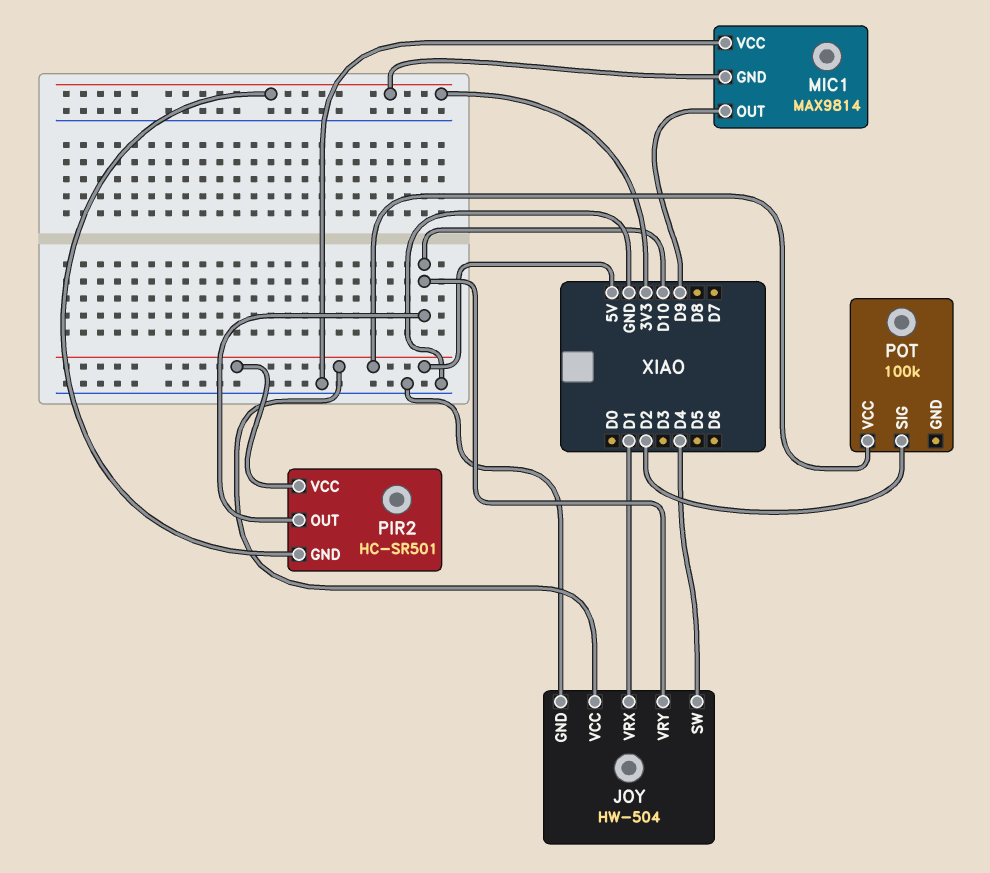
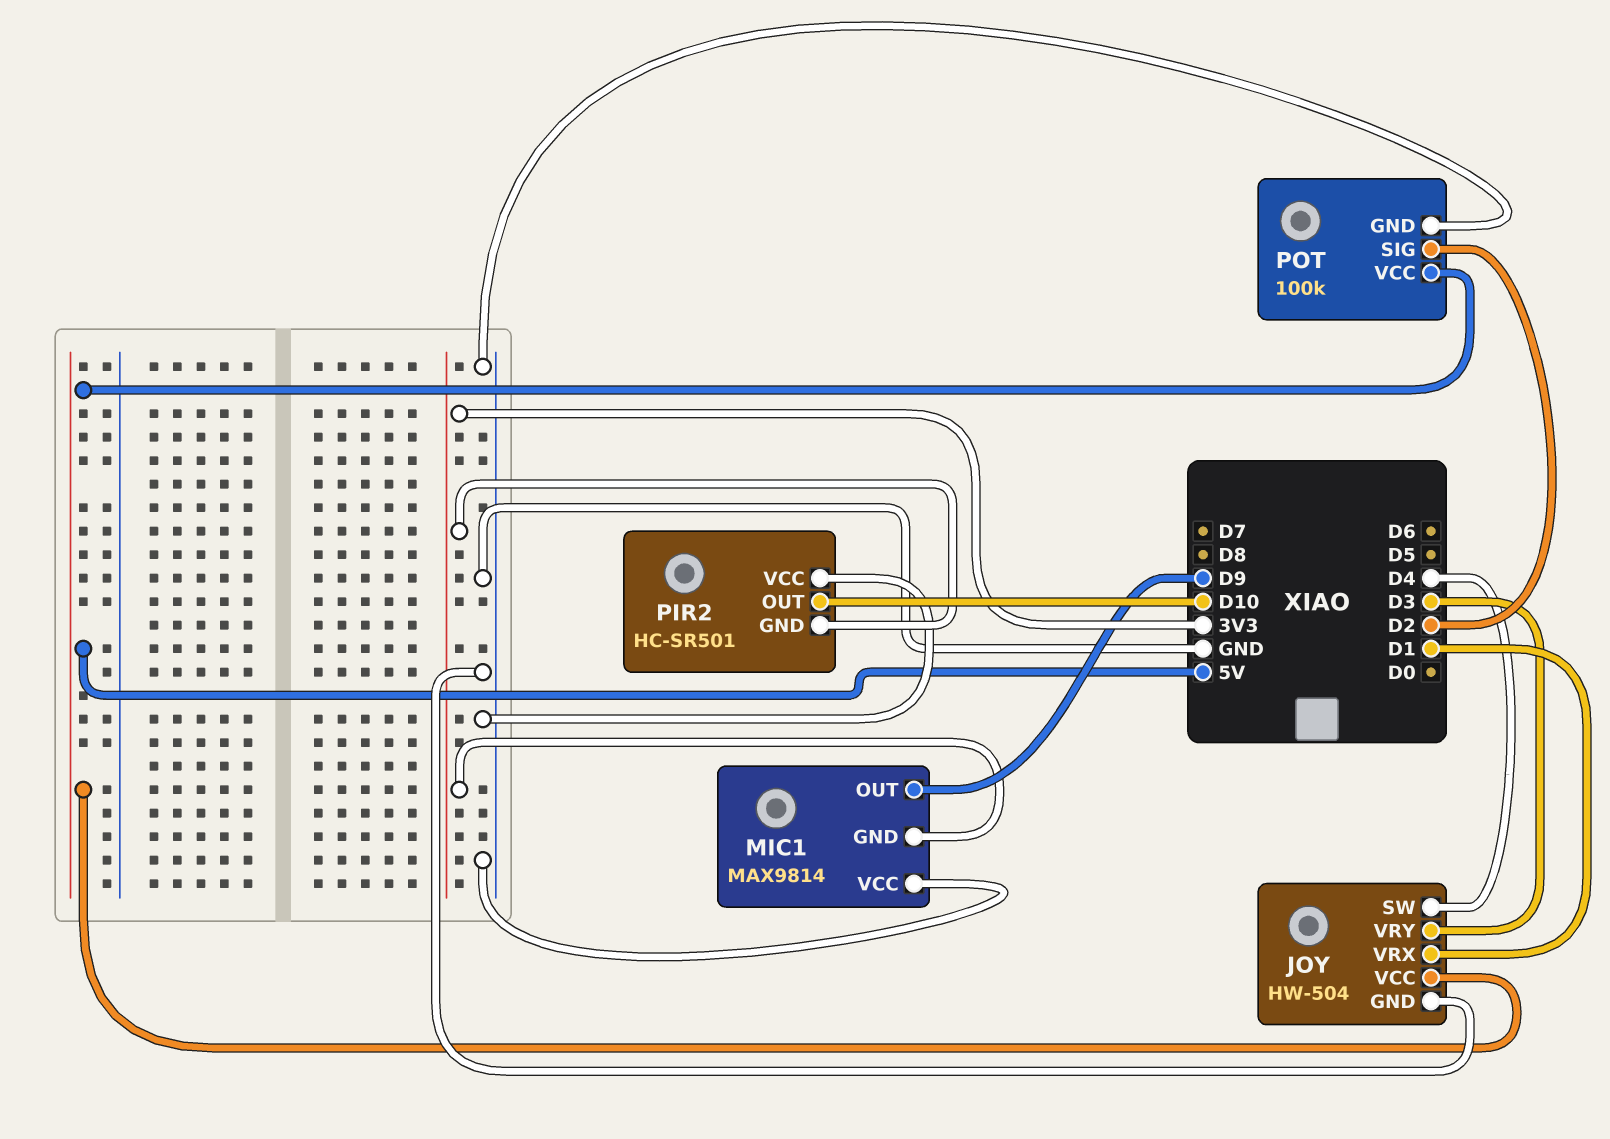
JOY pin VRY: D10 -> D3
PIR2 pin VCC: 5V -> GND
POT pin GND: none -> GND

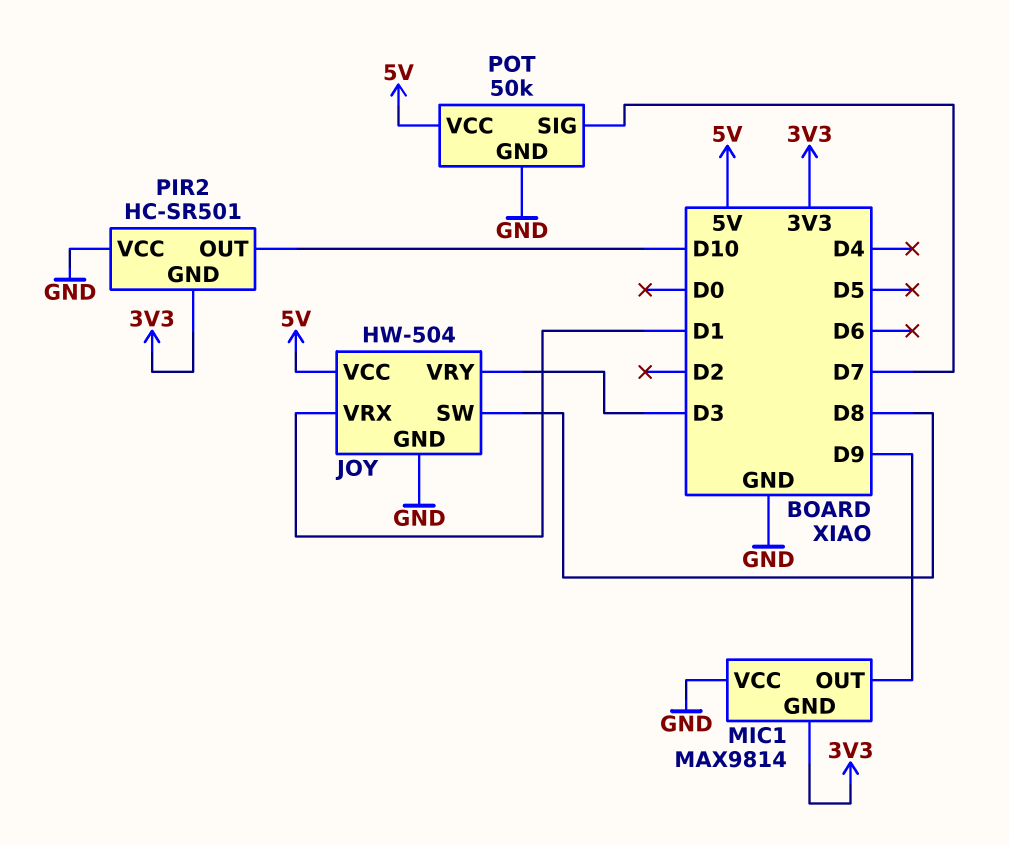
JOY pin SW: D4 -> D8
POT: 100k -> 50k
POT pin SIG: D2 -> D7

